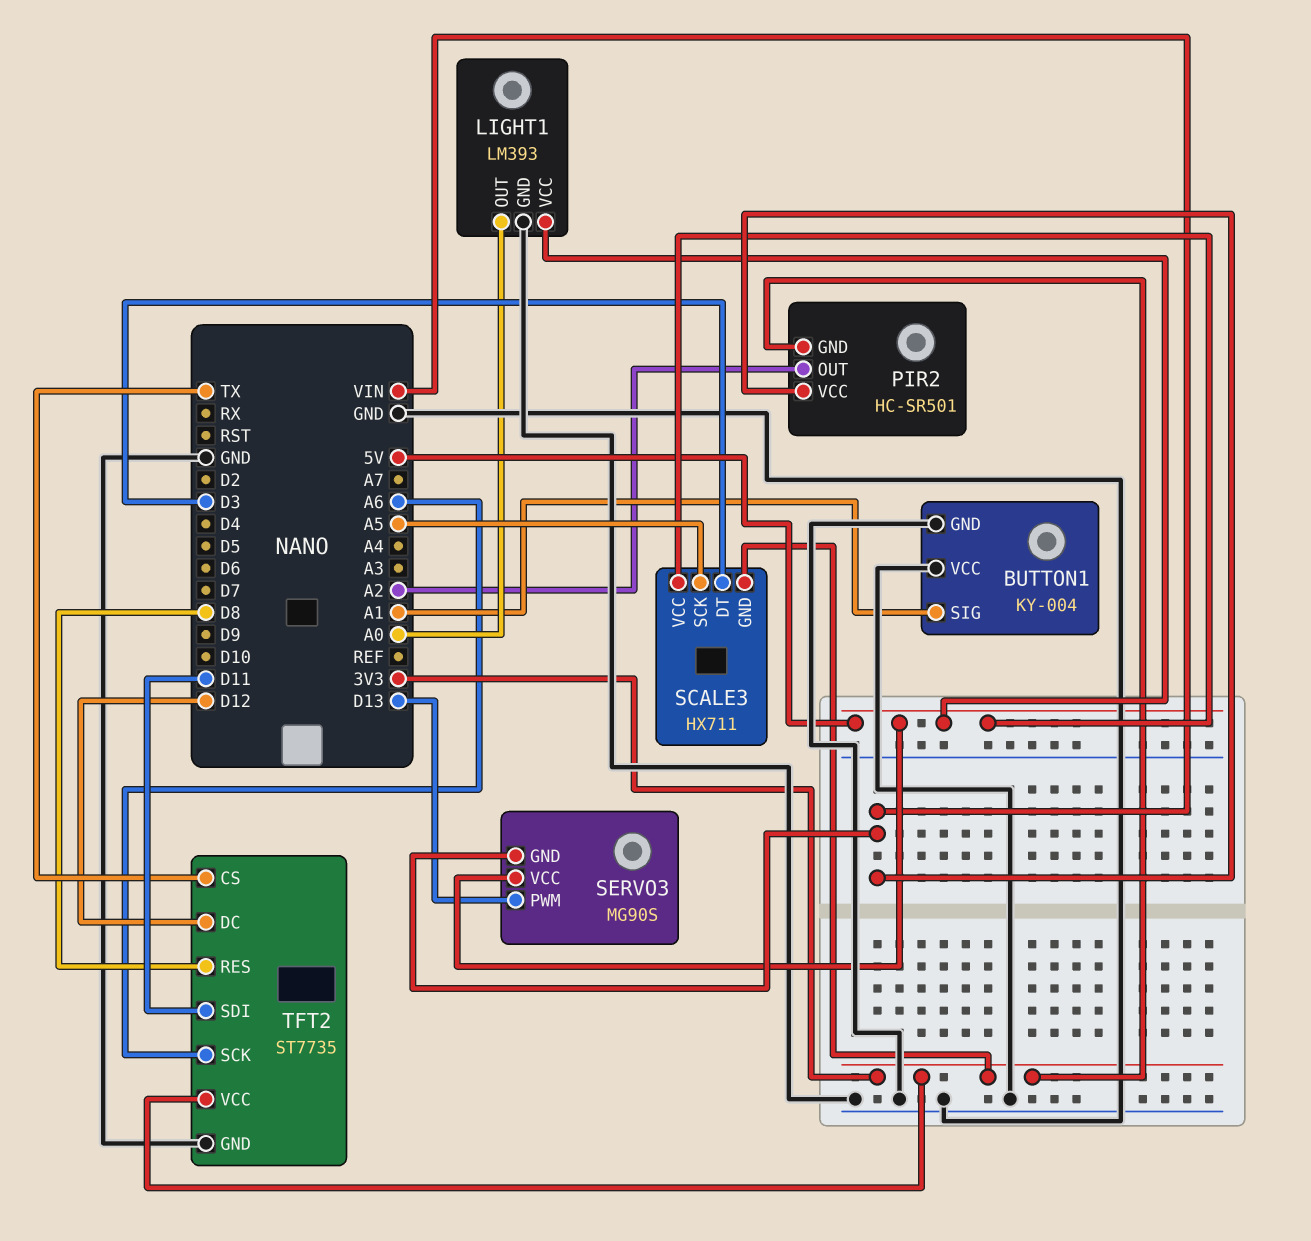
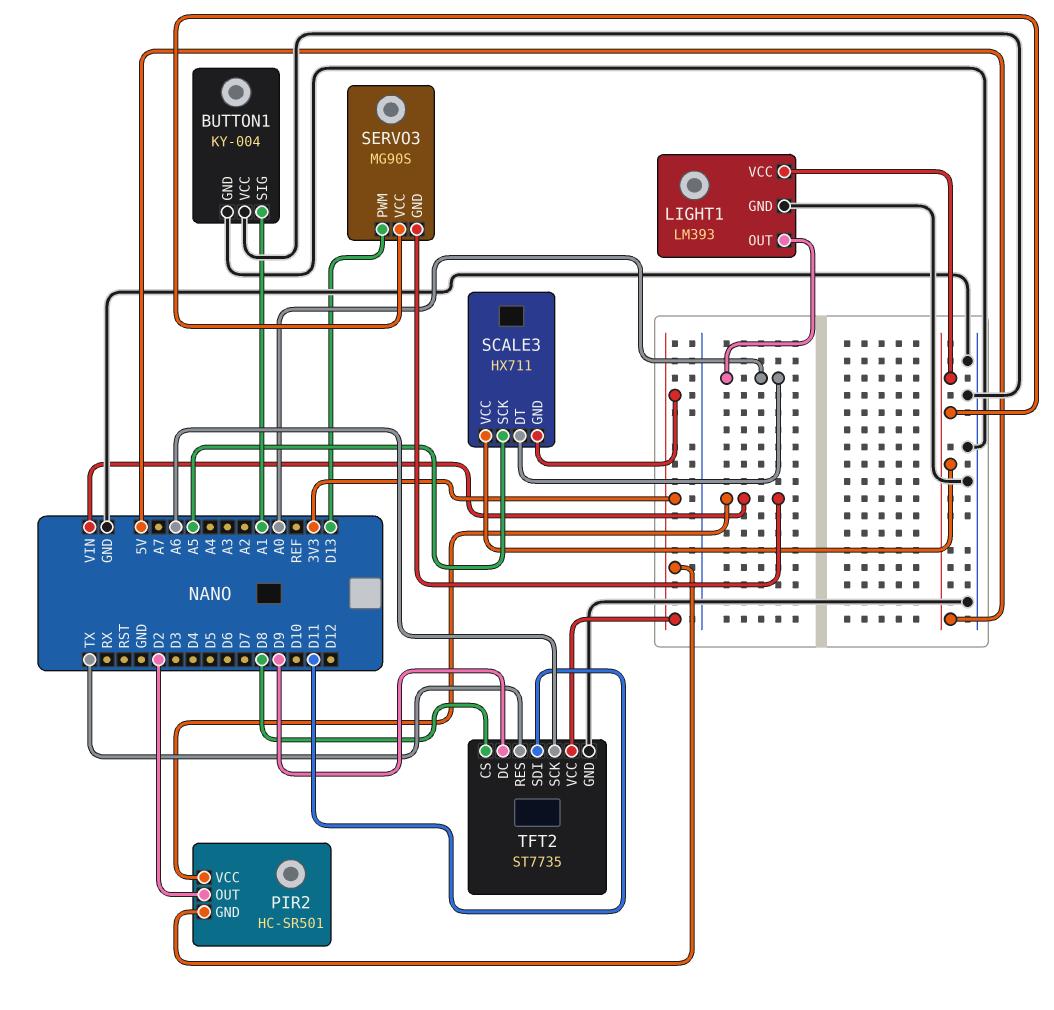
PIR2 pin OUT: A2 -> D2
SCALE3 pin DT: D3 -> A0
TFT2 pin CS: TX -> D8
TFT2 pin DC: D12 -> D9
TFT2 pin RES: D8 -> TX

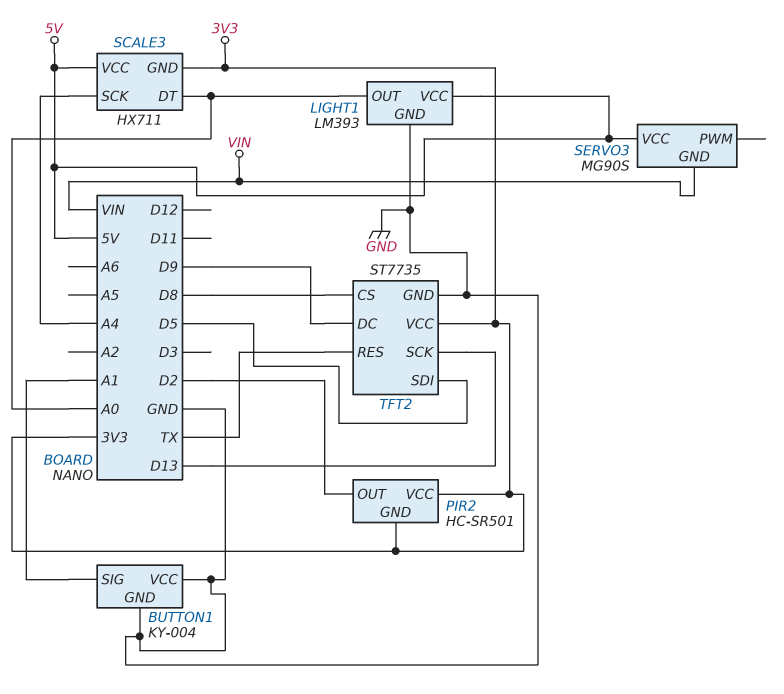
PIR2 pin VCC: VIN -> 3V3
SCALE3 pin SCK: A5 -> A4
SERVO3 pin PWM: D13 -> none
TFT2 pin SCK: A6 -> D13
TFT2 pin SDI: D11 -> D5

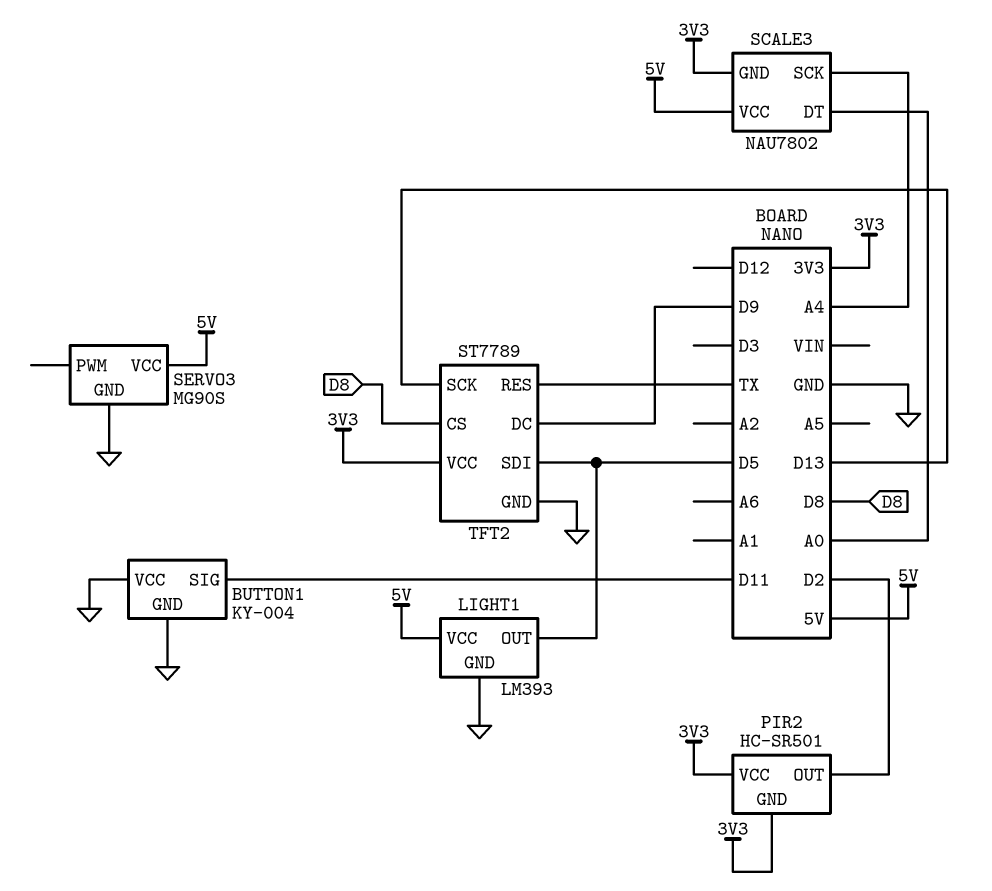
BUTTON1 pin SIG: A1 -> D11
LIGHT1 pin OUT: A0 -> D5
SCALE3: HX711 -> NAU7802
SERVO3 pin GND: VIN -> GND
TFT2: ST7735 -> ST7789

